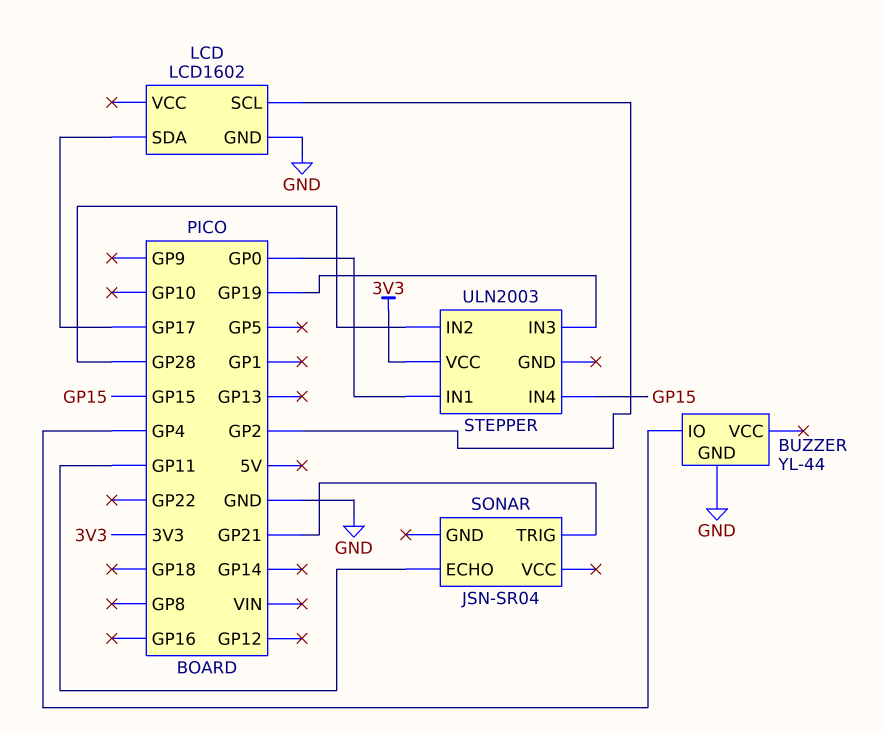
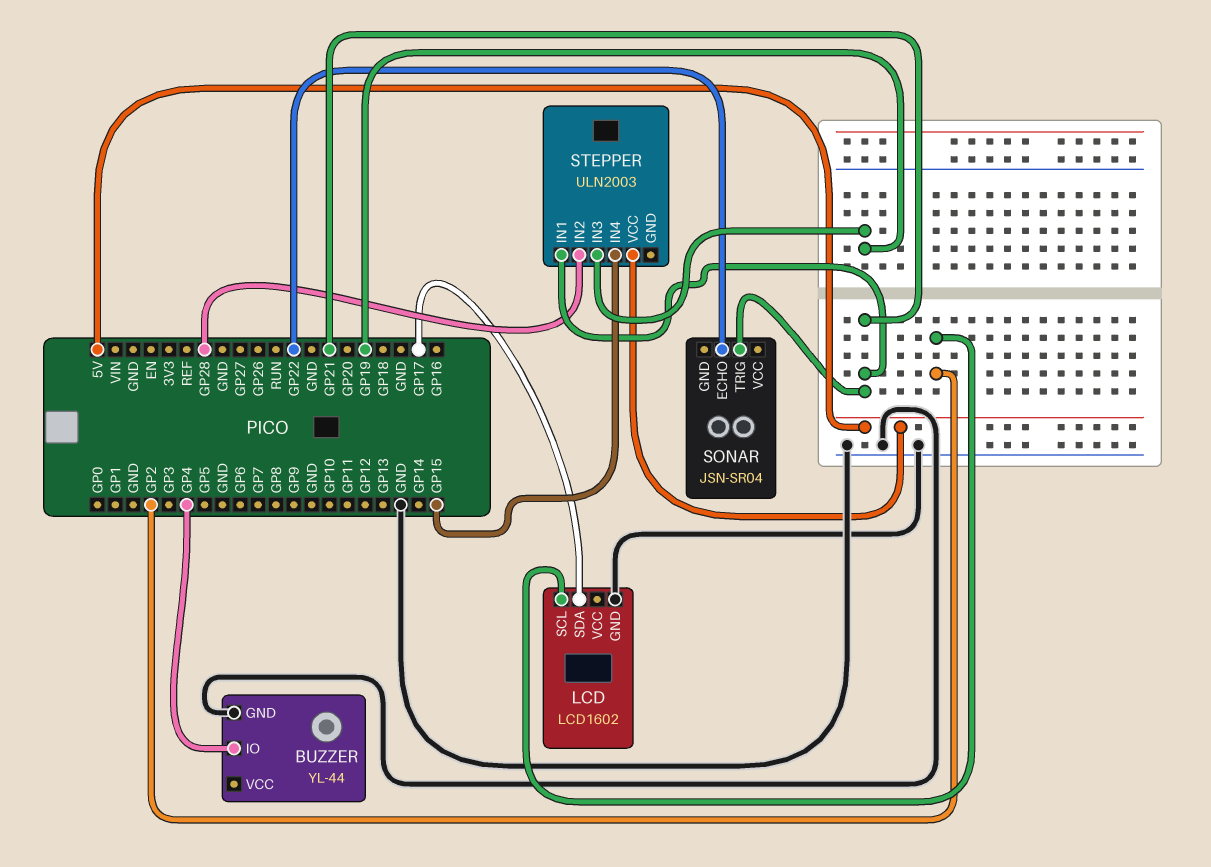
SONAR pin ECHO: GP11 -> GP22
STEPPER pin IN1: GP0 -> GP21
STEPPER pin VCC: 3V3 -> 5V

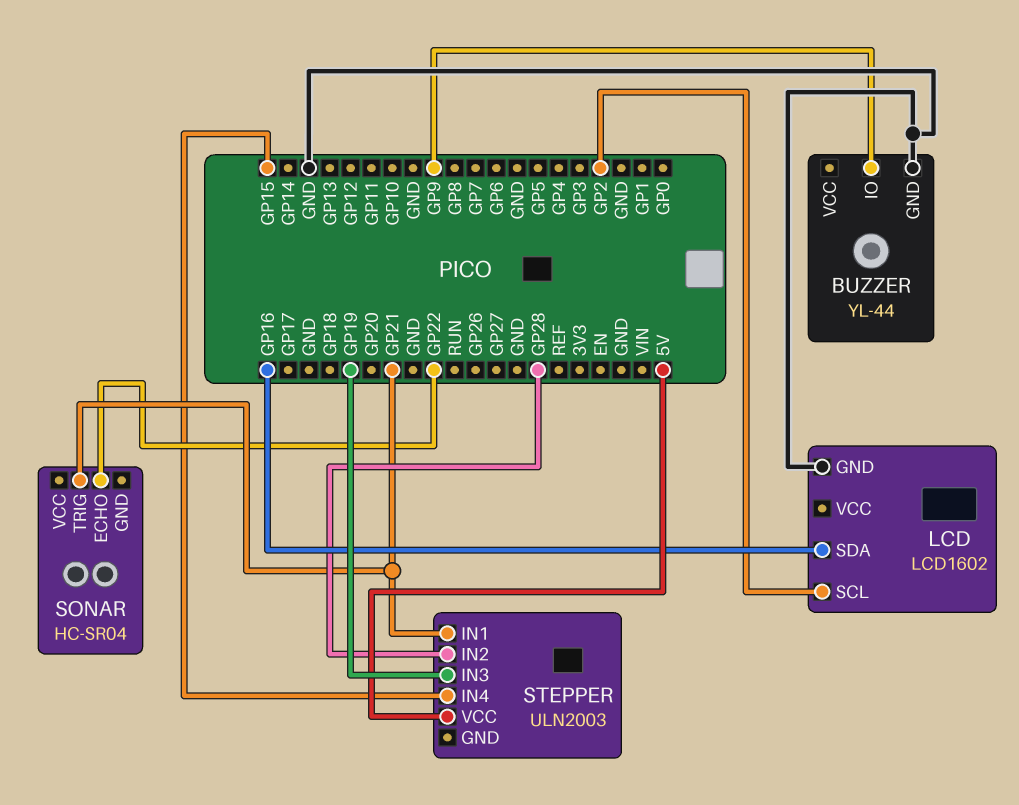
BUZZER pin IO: GP4 -> GP9
LCD pin SDA: GP17 -> GP16
SONAR: JSN-SR04 -> HC-SR04

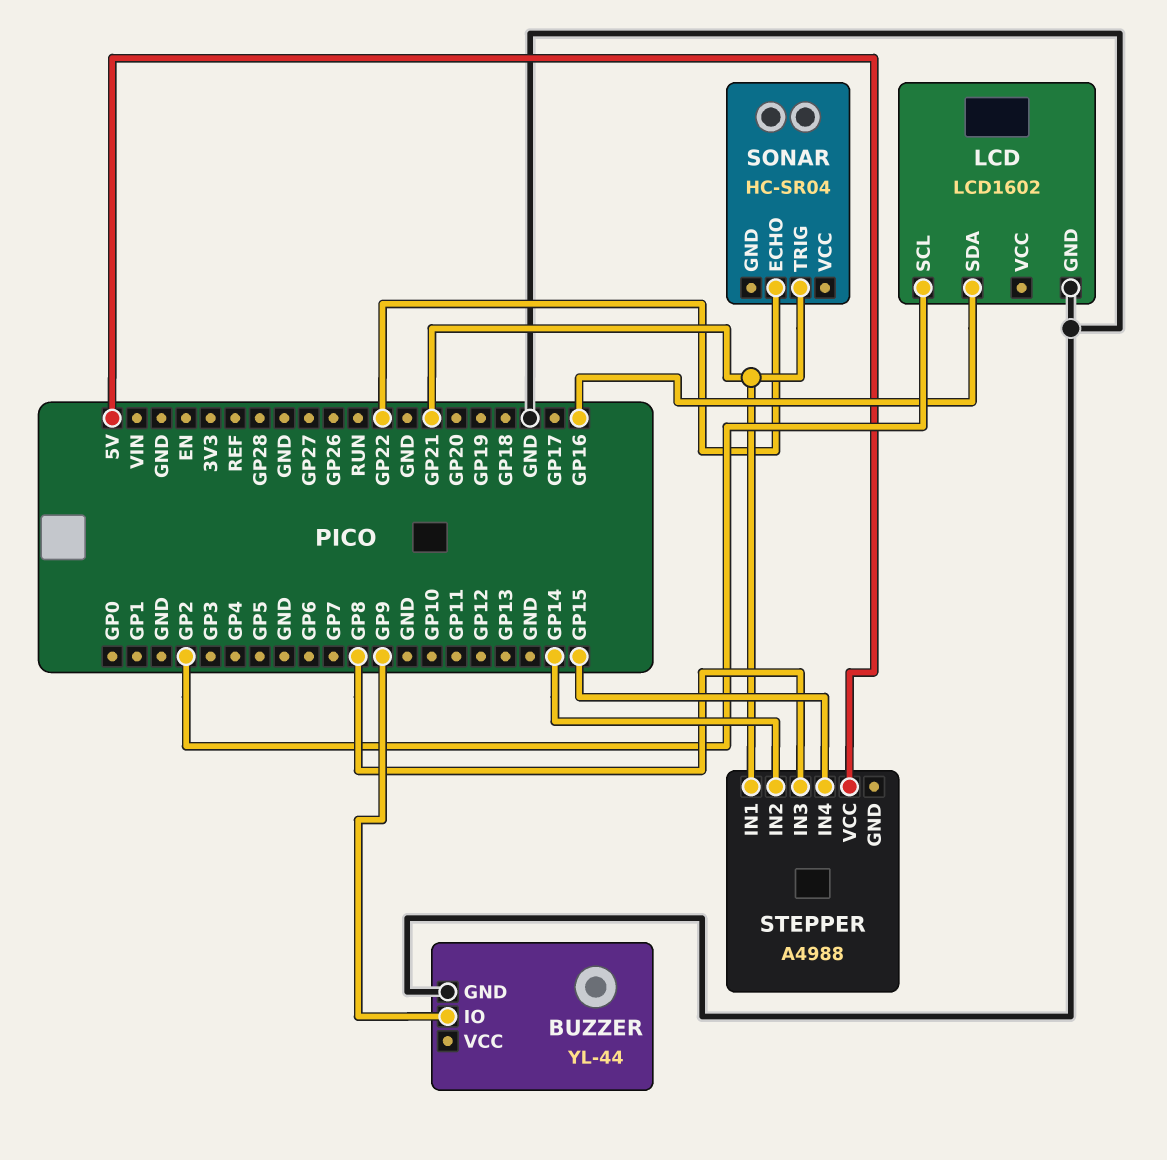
STEPPER: ULN2003 -> A4988
STEPPER pin IN2: GP28 -> GP14
STEPPER pin IN3: GP19 -> GP8

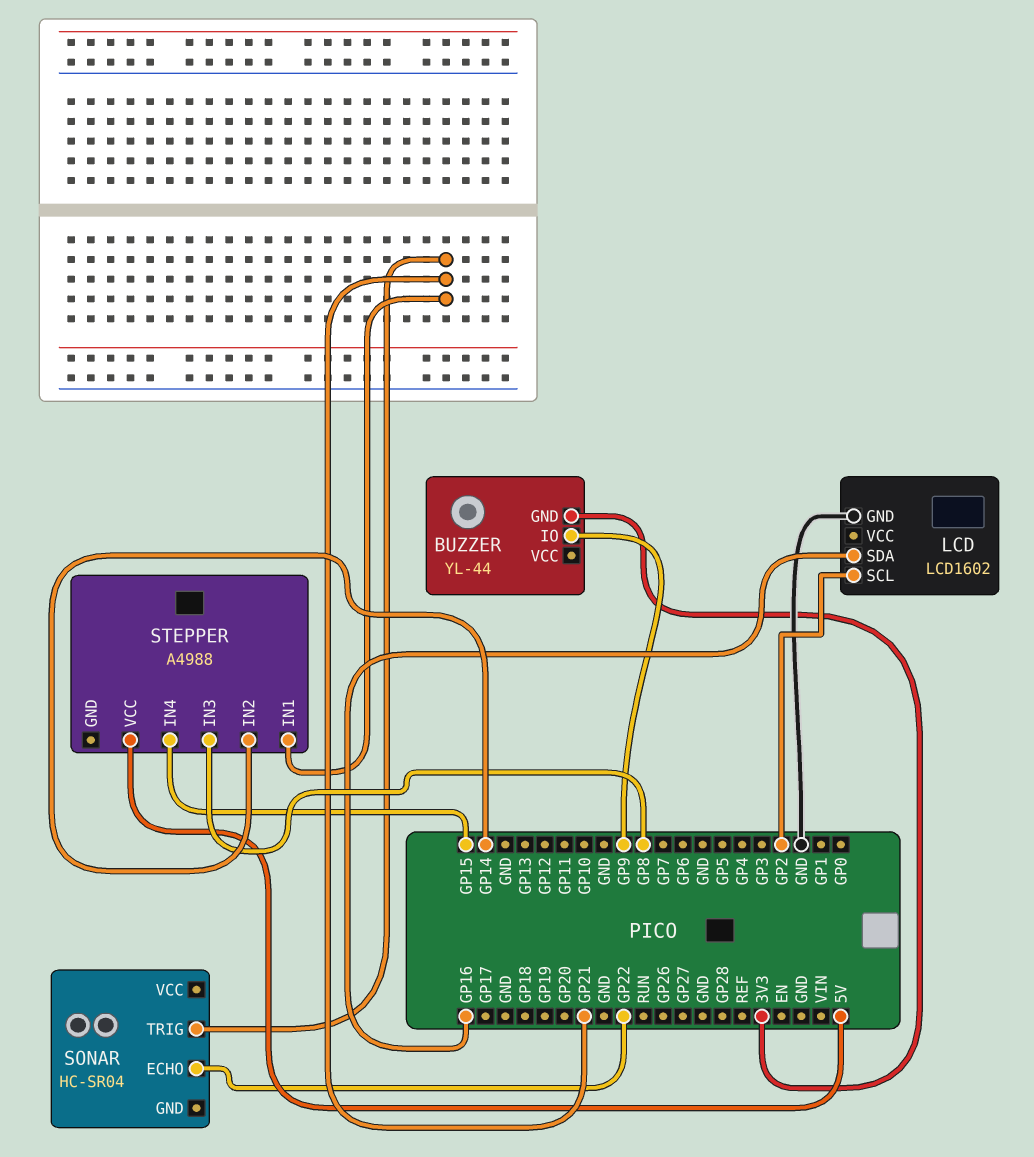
BUZZER pin GND: GND -> 3V3

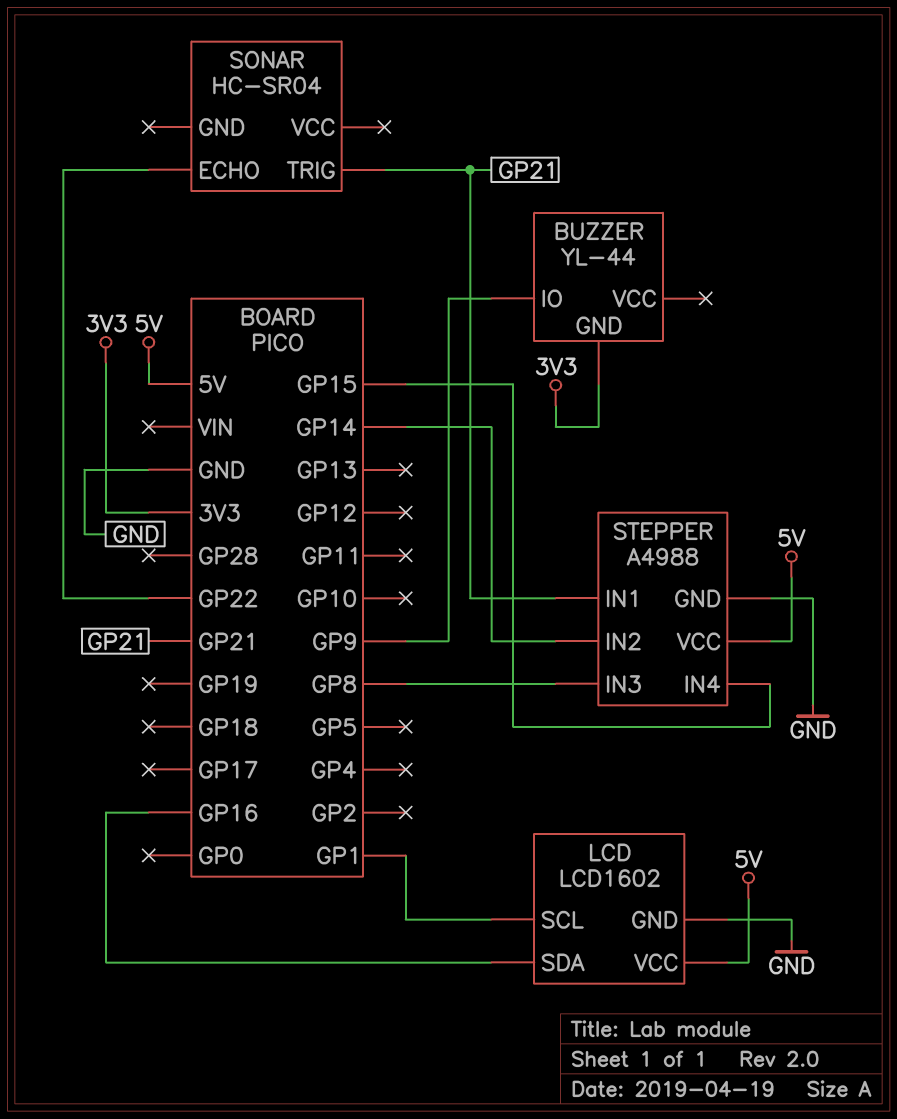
LCD pin SCL: GP2 -> GP1
LCD pin VCC: none -> 5V
STEPPER pin GND: none -> GND

